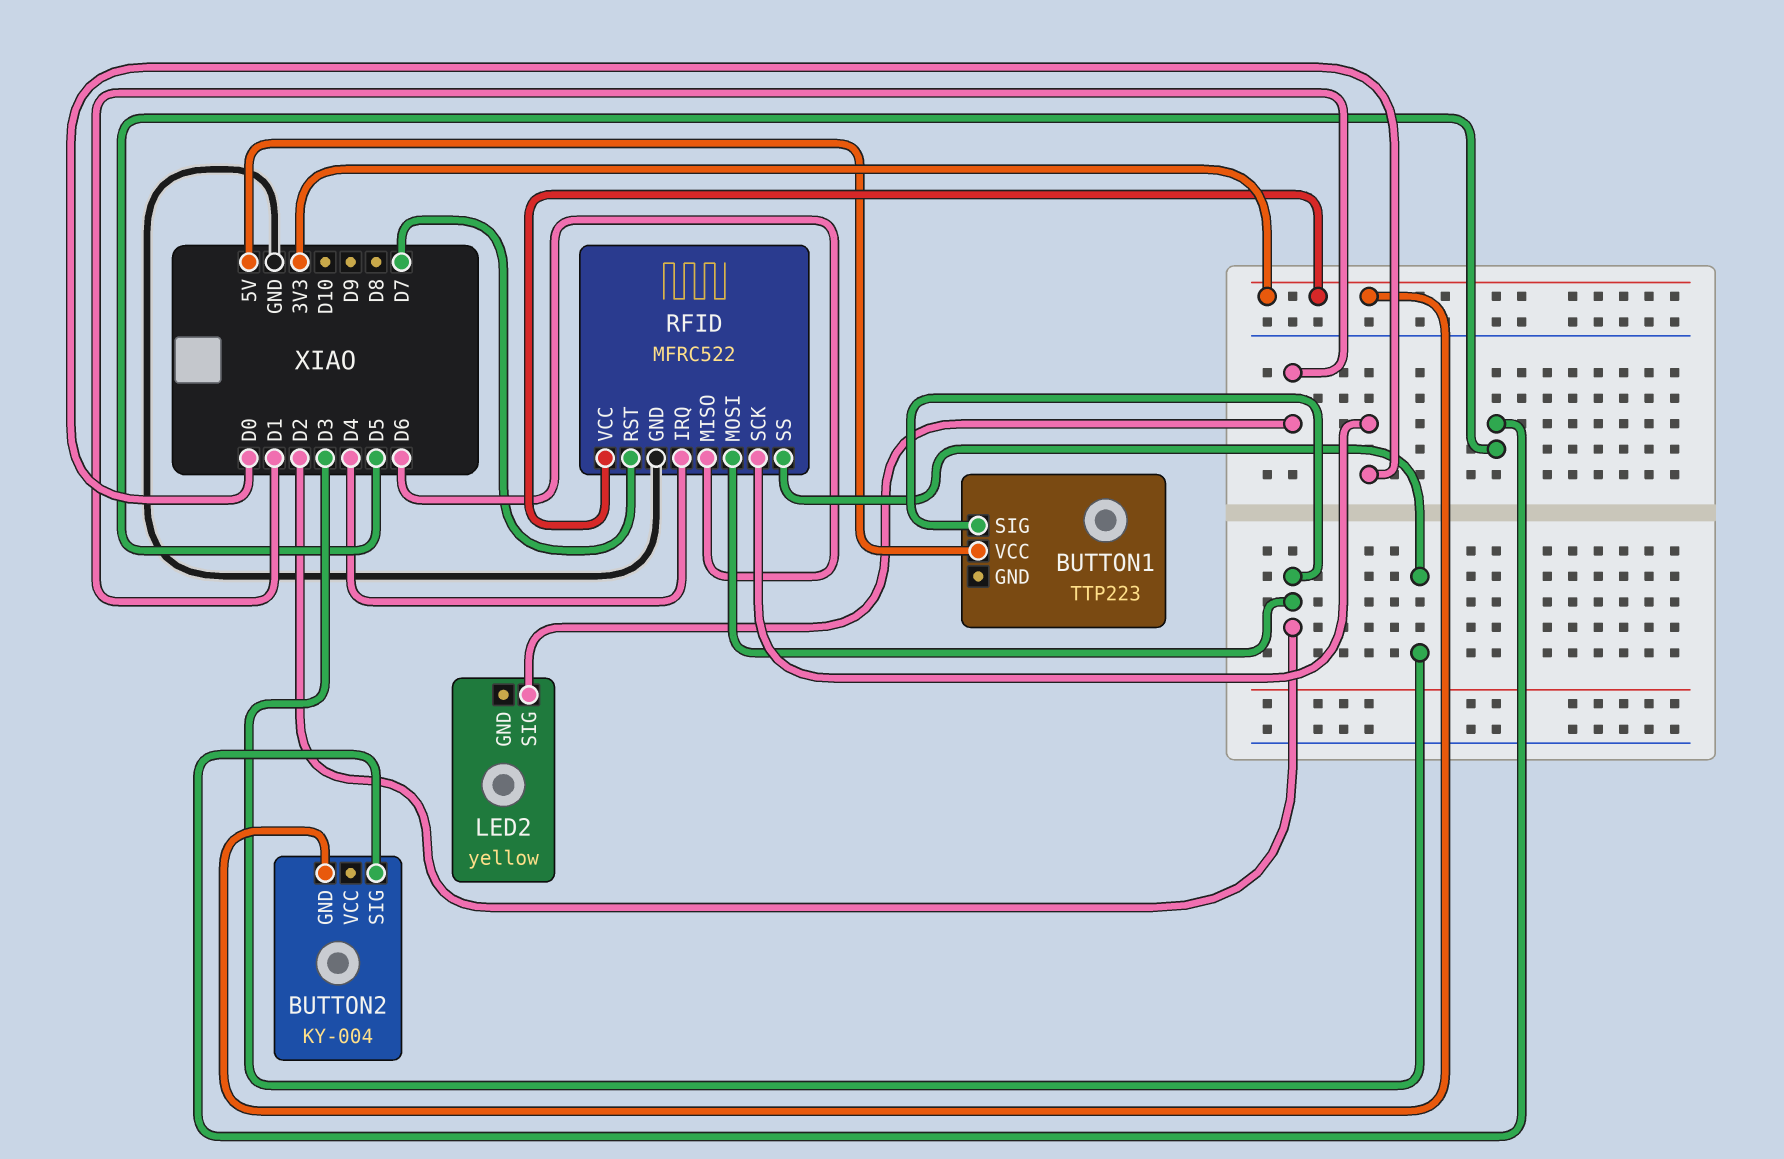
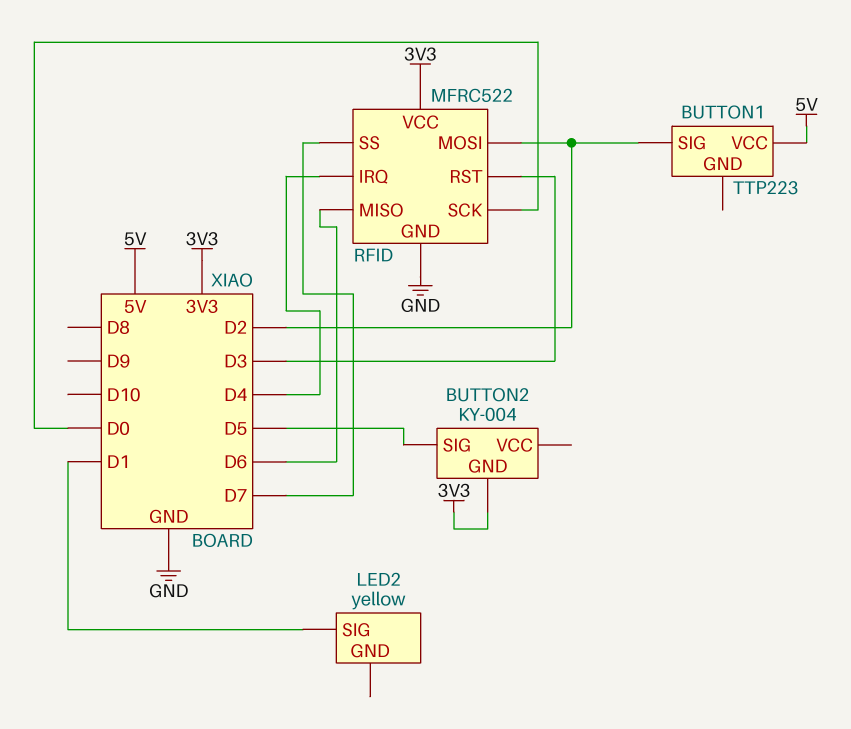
RFID pin RST: D7 -> D3
RFID pin SS: D3 -> D7

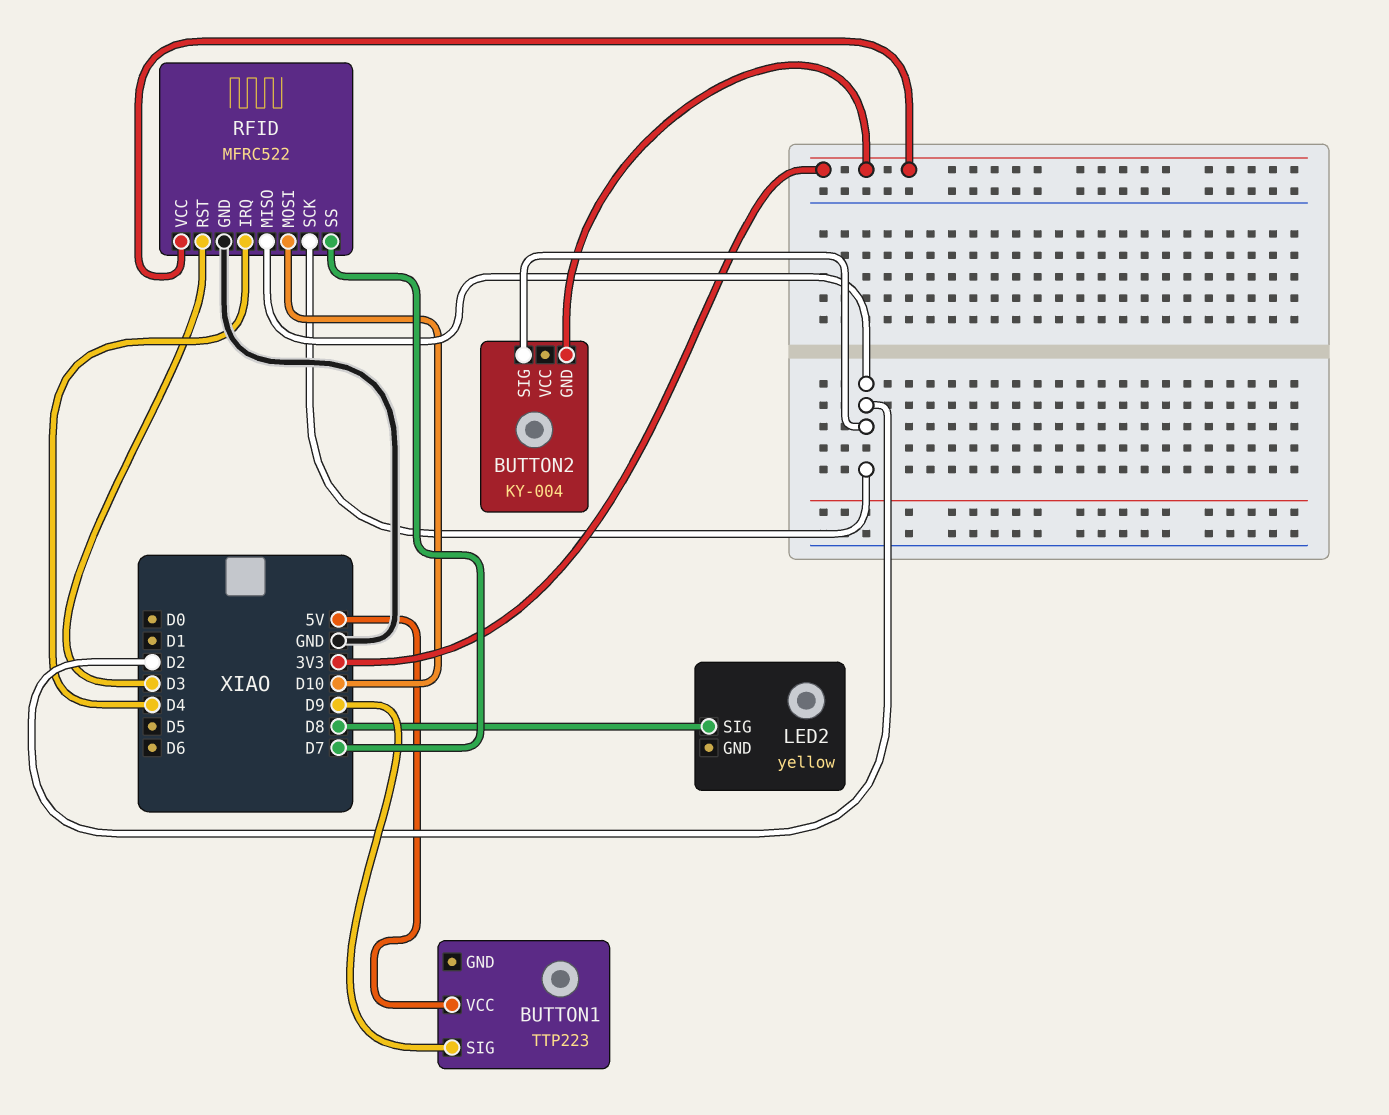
BUTTON1 pin SIG: D2 -> D9
BUTTON2 pin SIG: D5 -> D2
LED2 pin SIG: D1 -> D8
RFID pin MISO: D6 -> D2
RFID pin MOSI: D2 -> D10
RFID pin SCK: D0 -> D2

